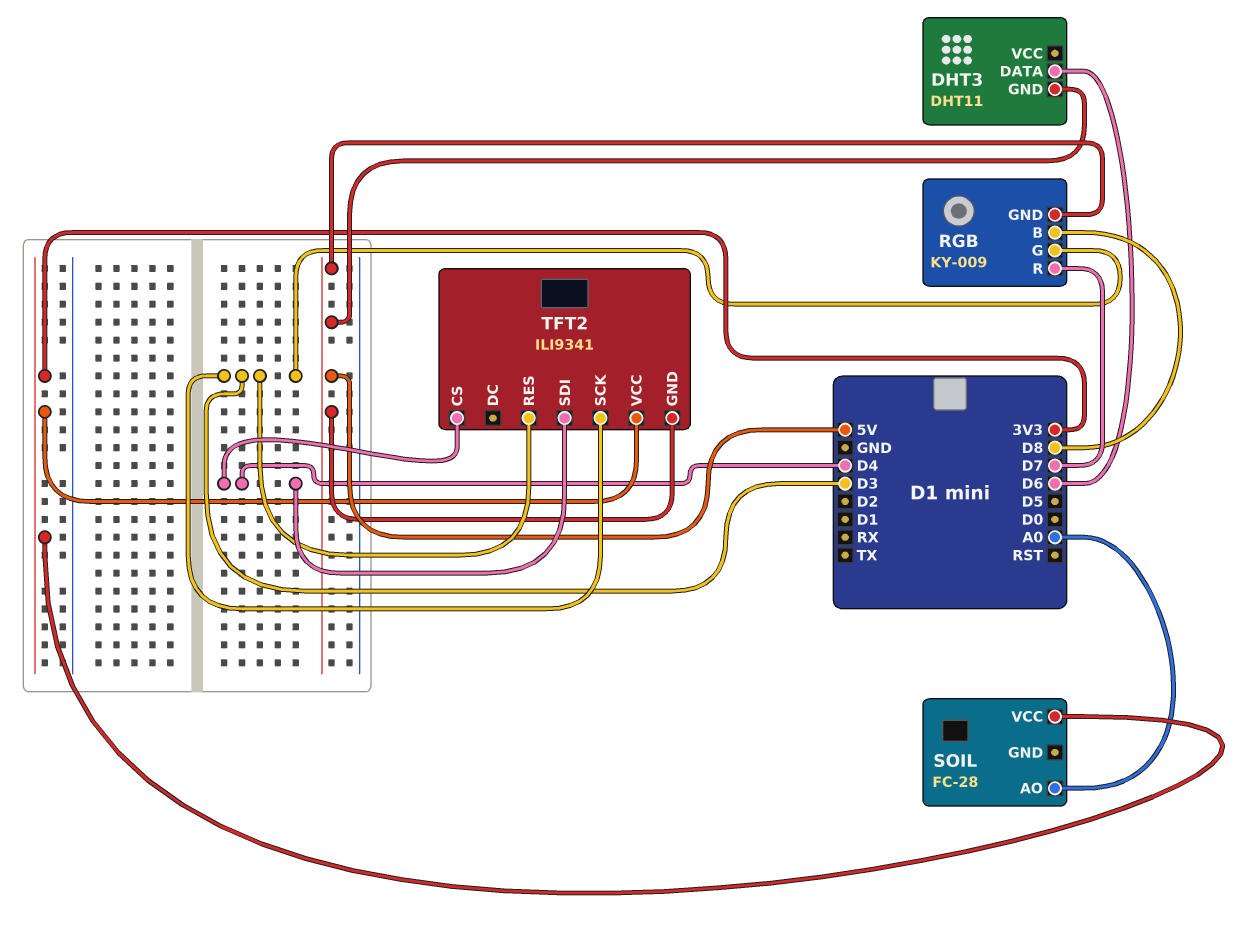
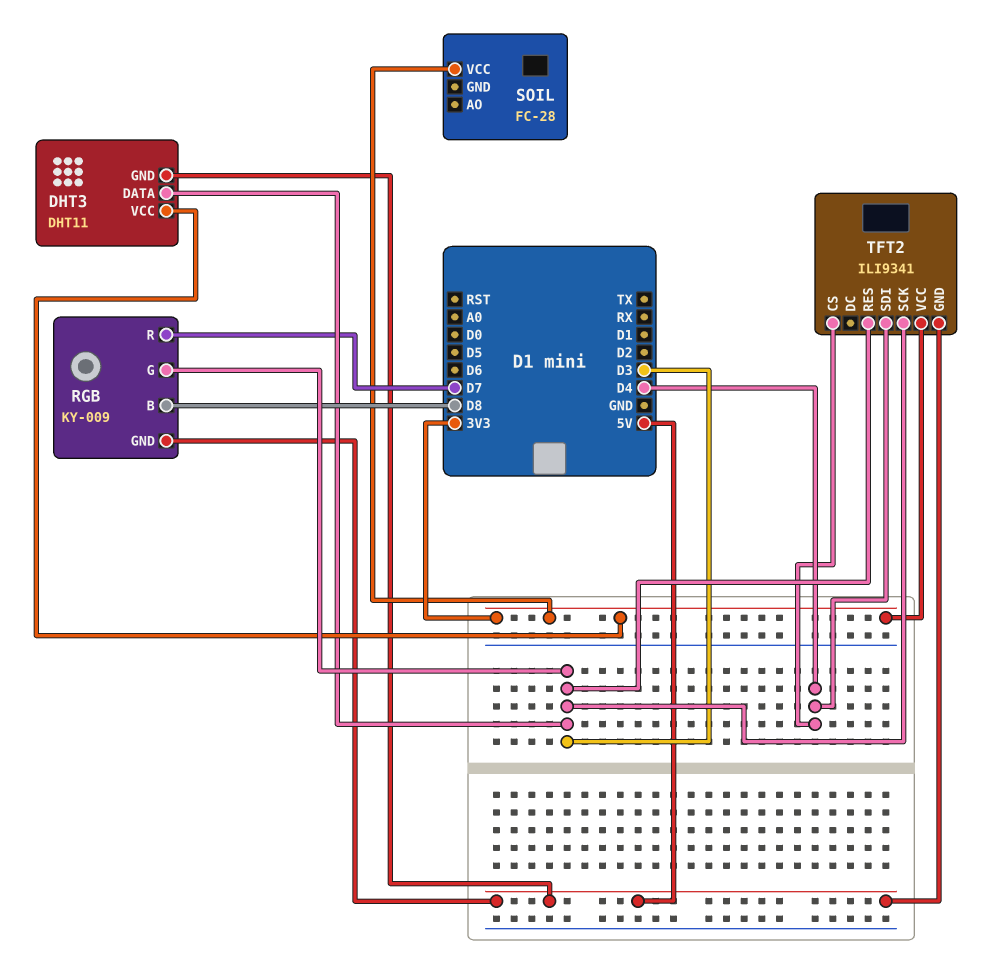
DHT3 pin DATA: D6 -> D3
DHT3 pin VCC: none -> 3V3
SOIL pin AO: A0 -> none

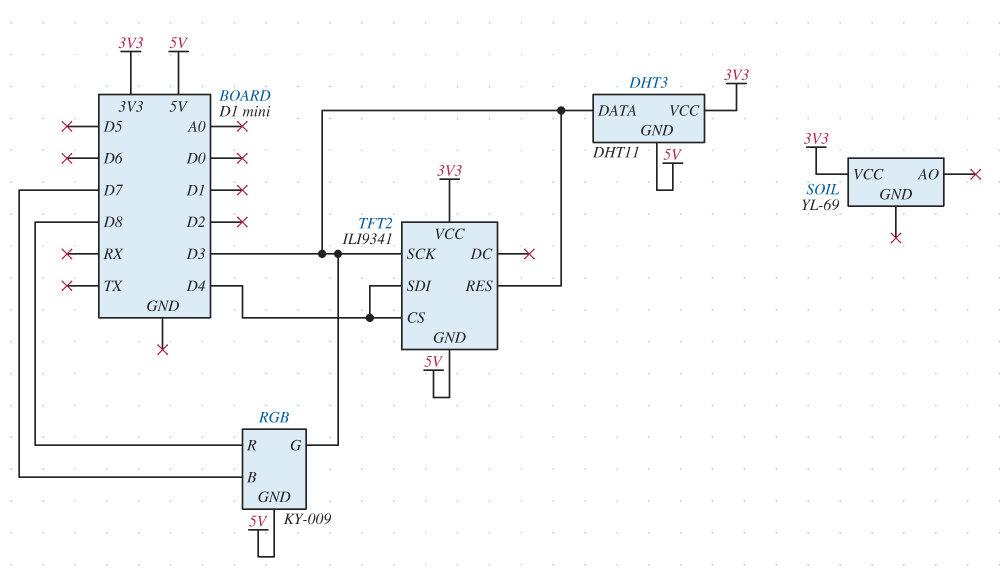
RGB pin B: D8 -> D7
RGB pin R: D7 -> D8
SOIL: FC-28 -> YL-69

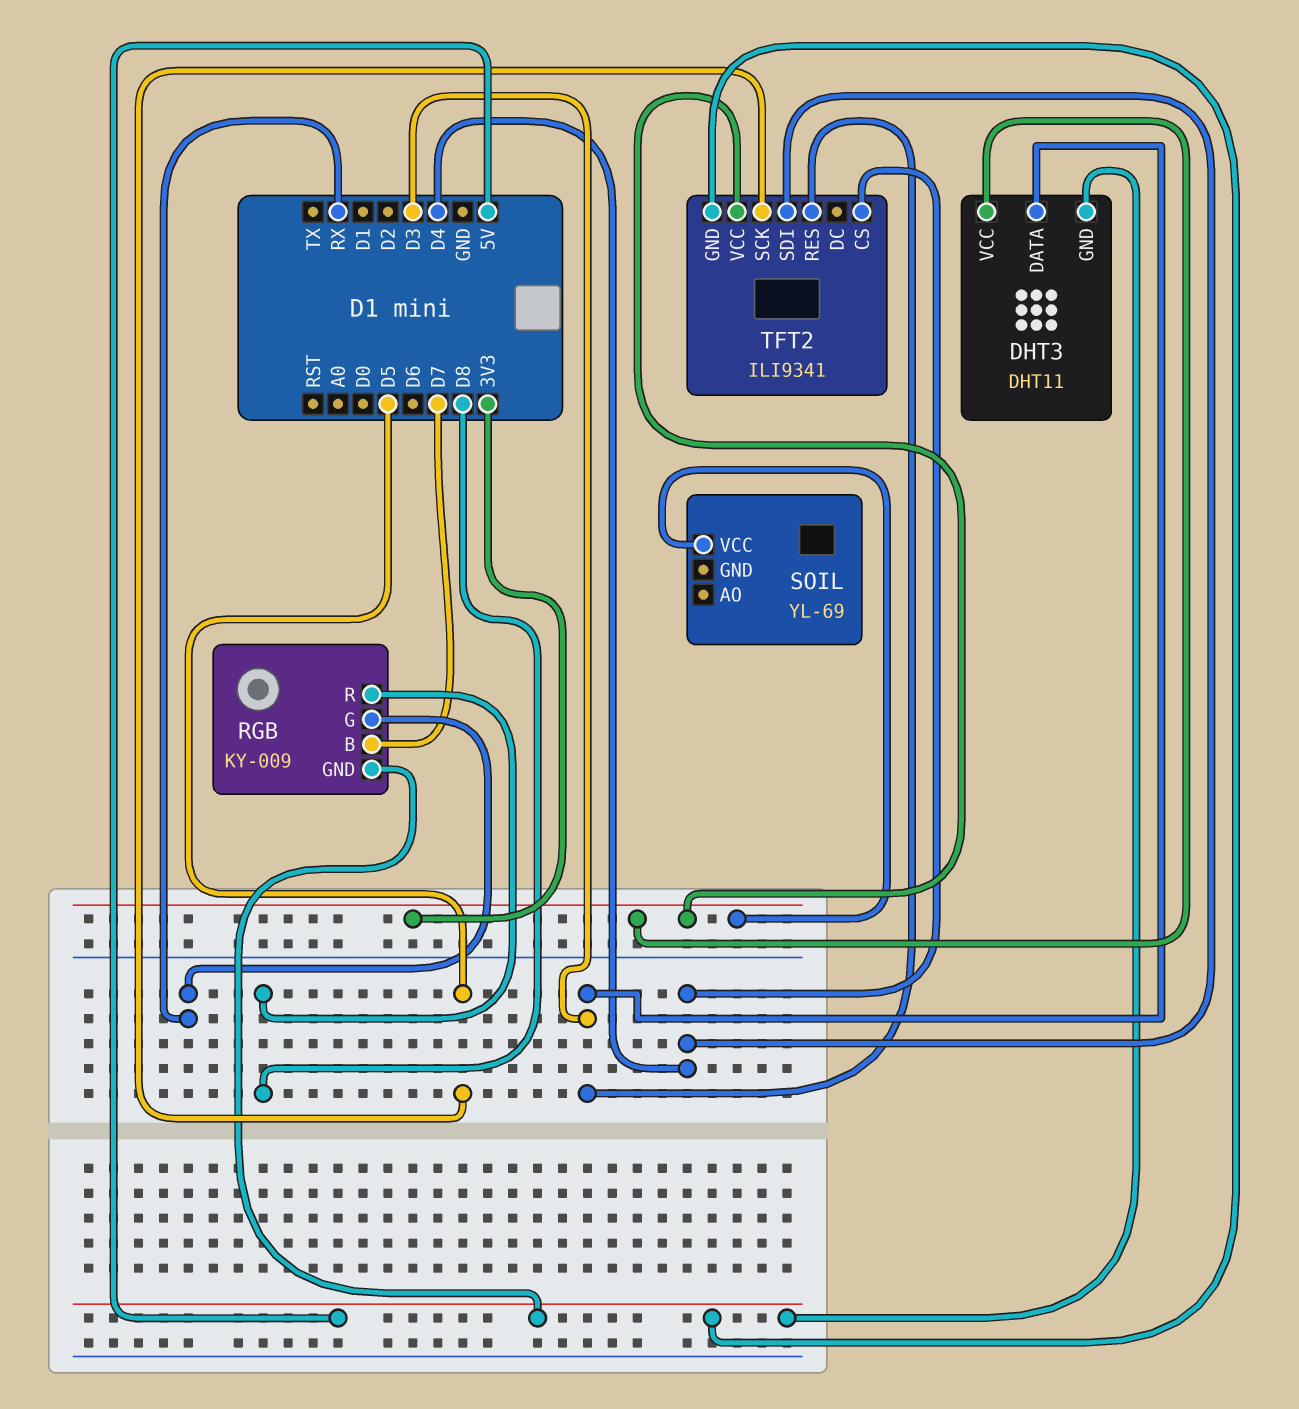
RGB pin G: D3 -> RX
TFT2 pin SCK: D3 -> D5

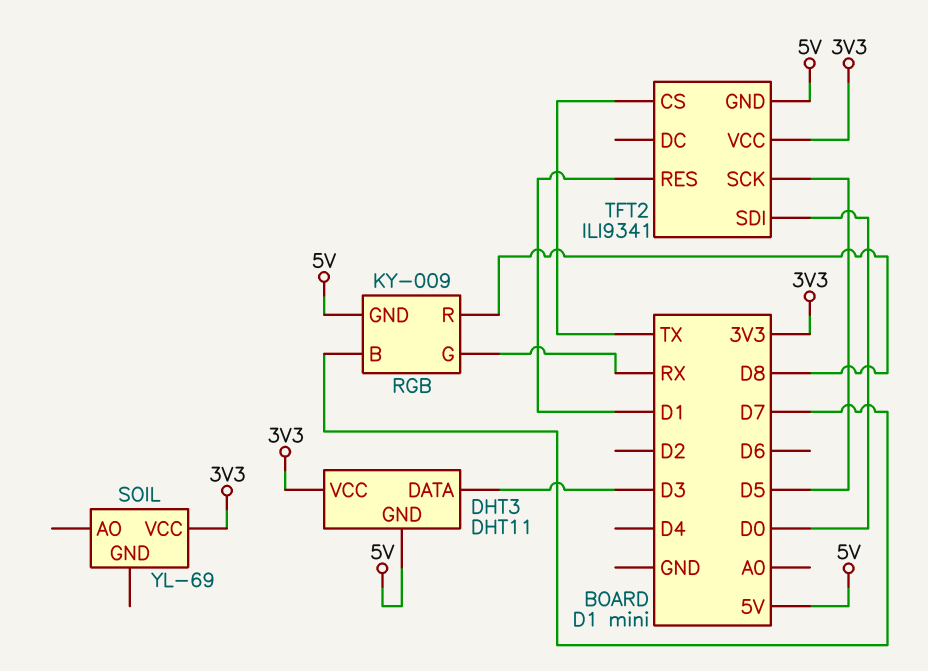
TFT2 pin CS: D4 -> TX
TFT2 pin RES: D3 -> D1
TFT2 pin SDI: D4 -> D0

